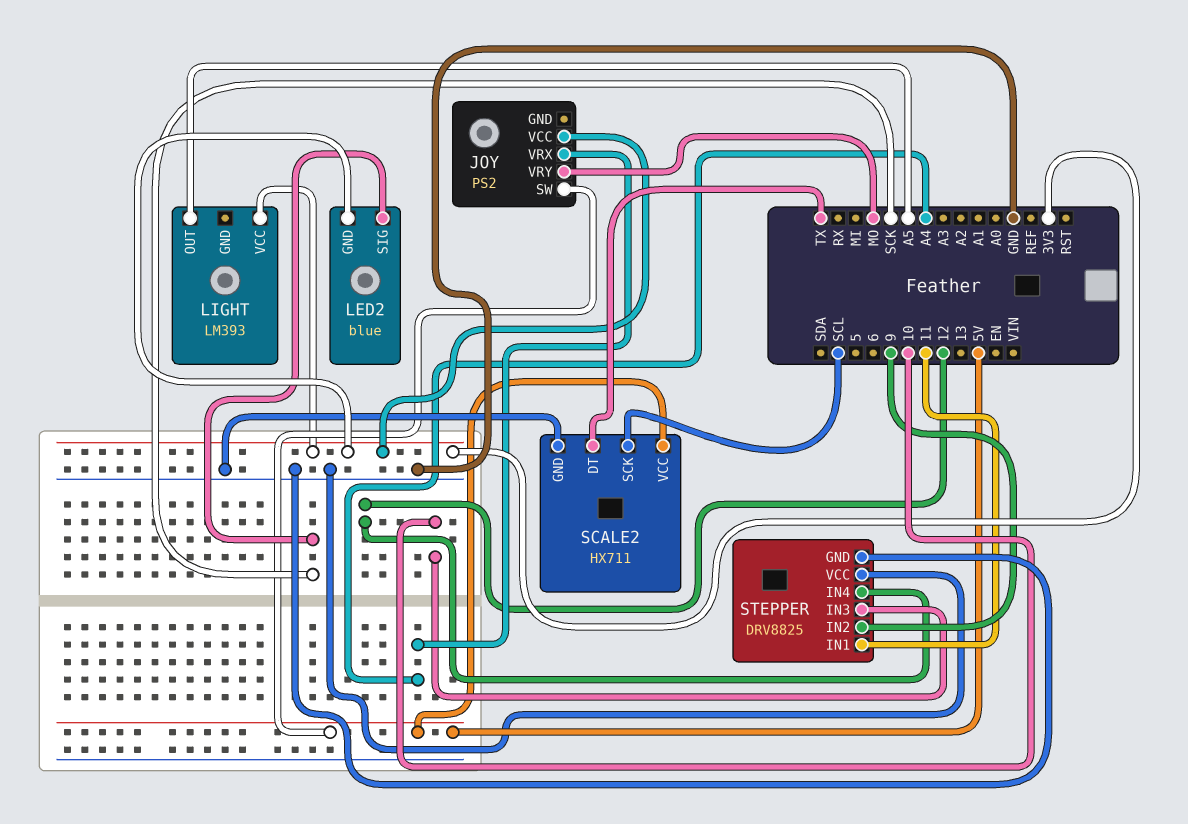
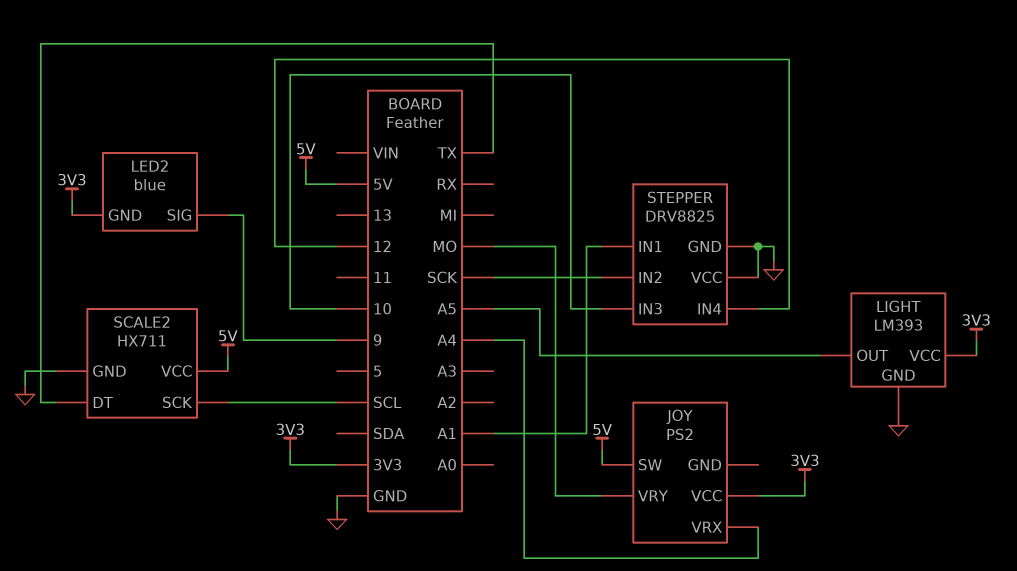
LED2 pin SIG: SCK -> 9
LIGHT pin GND: none -> GND
STEPPER pin IN1: 11 -> A1
STEPPER pin IN2: 9 -> SCK

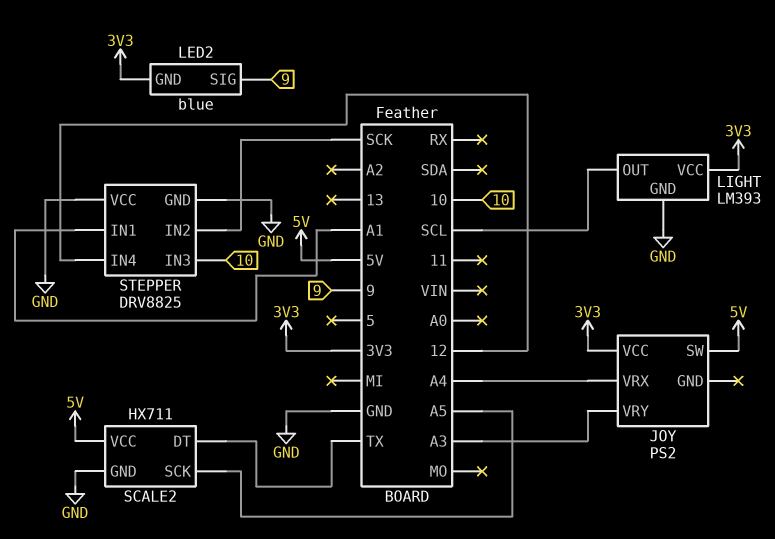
JOY pin VRY: MO -> A3
LIGHT pin OUT: A5 -> SCL
SCALE2 pin SCK: SCL -> A5

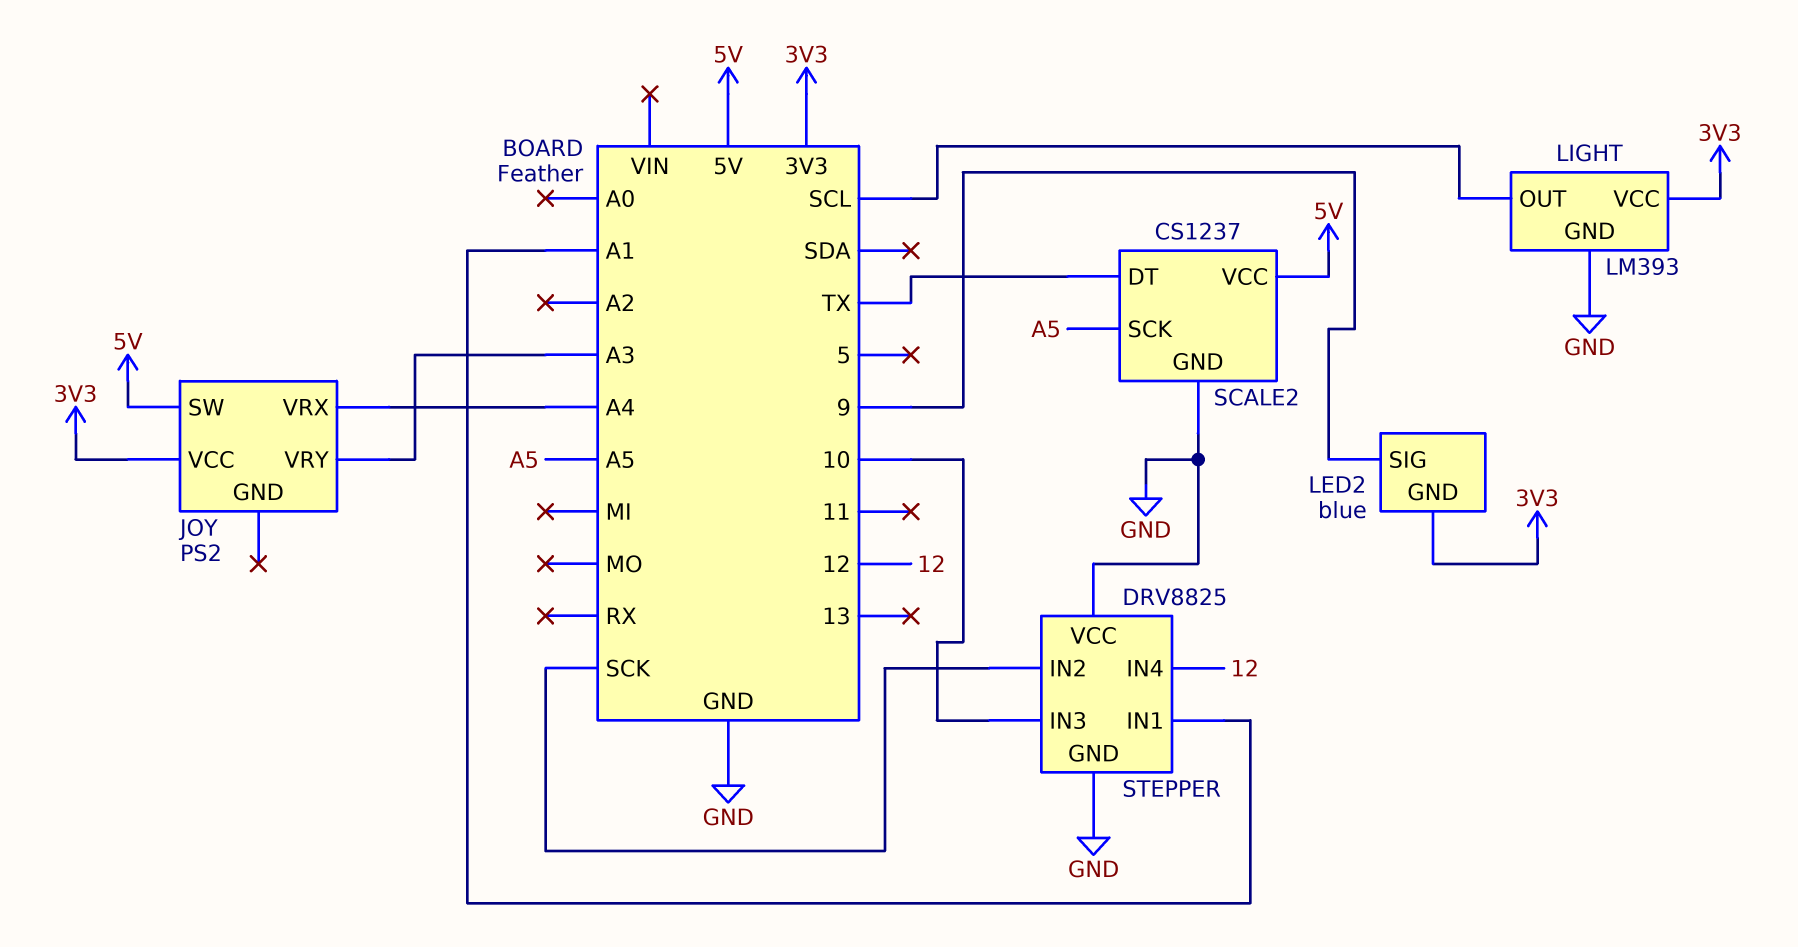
SCALE2: HX711 -> CS1237

